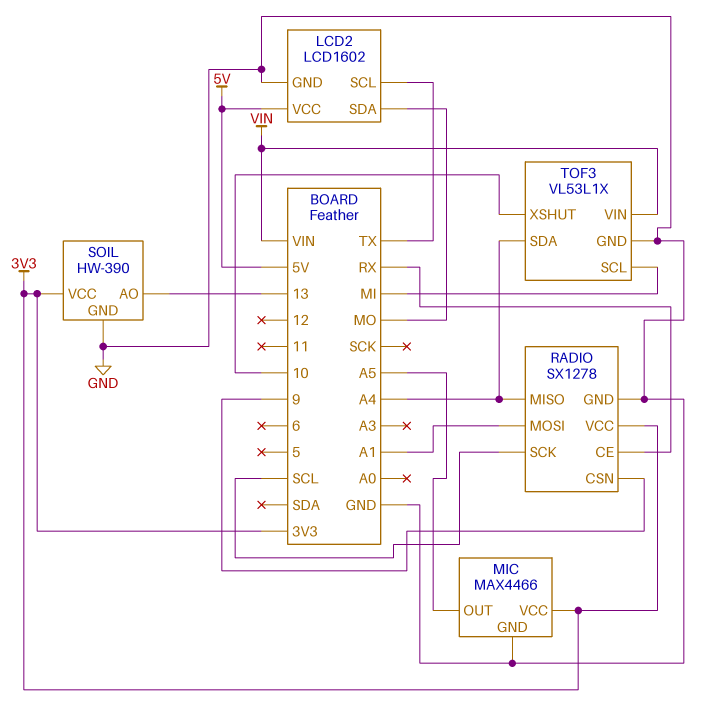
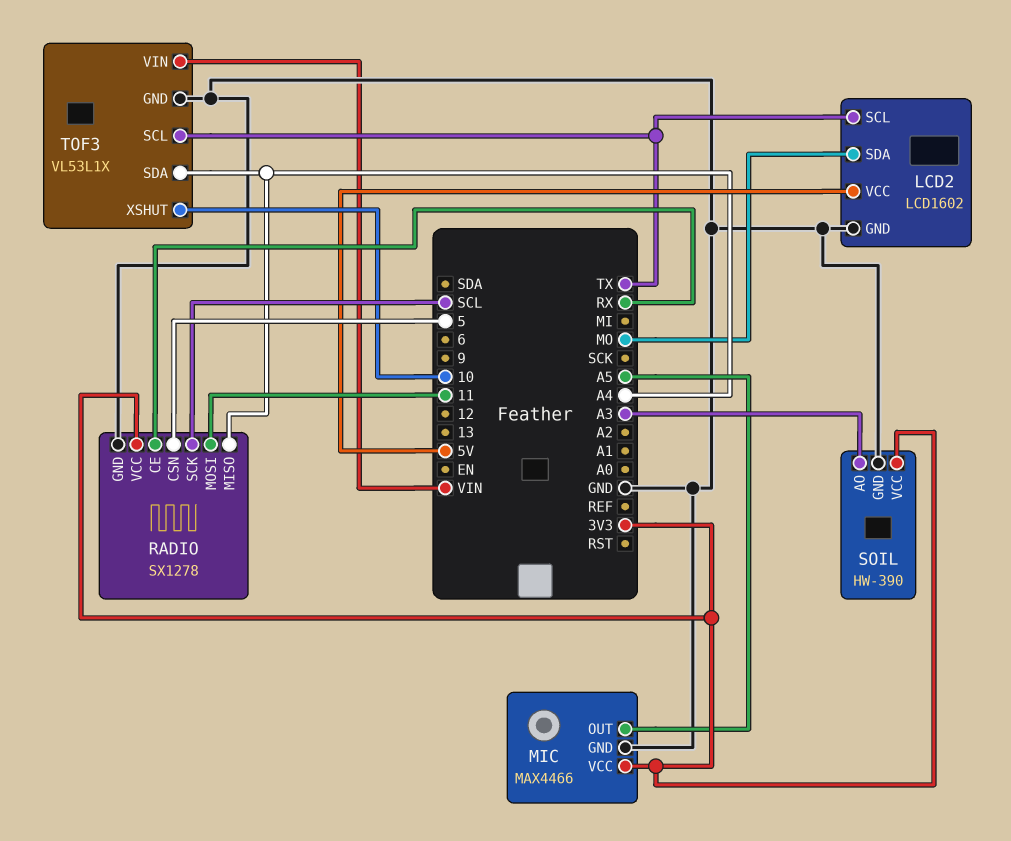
RADIO pin CSN: 9 -> 5
RADIO pin MOSI: A1 -> 11
SOIL pin AO: 13 -> A3
TOF3 pin SCL: MI -> TX

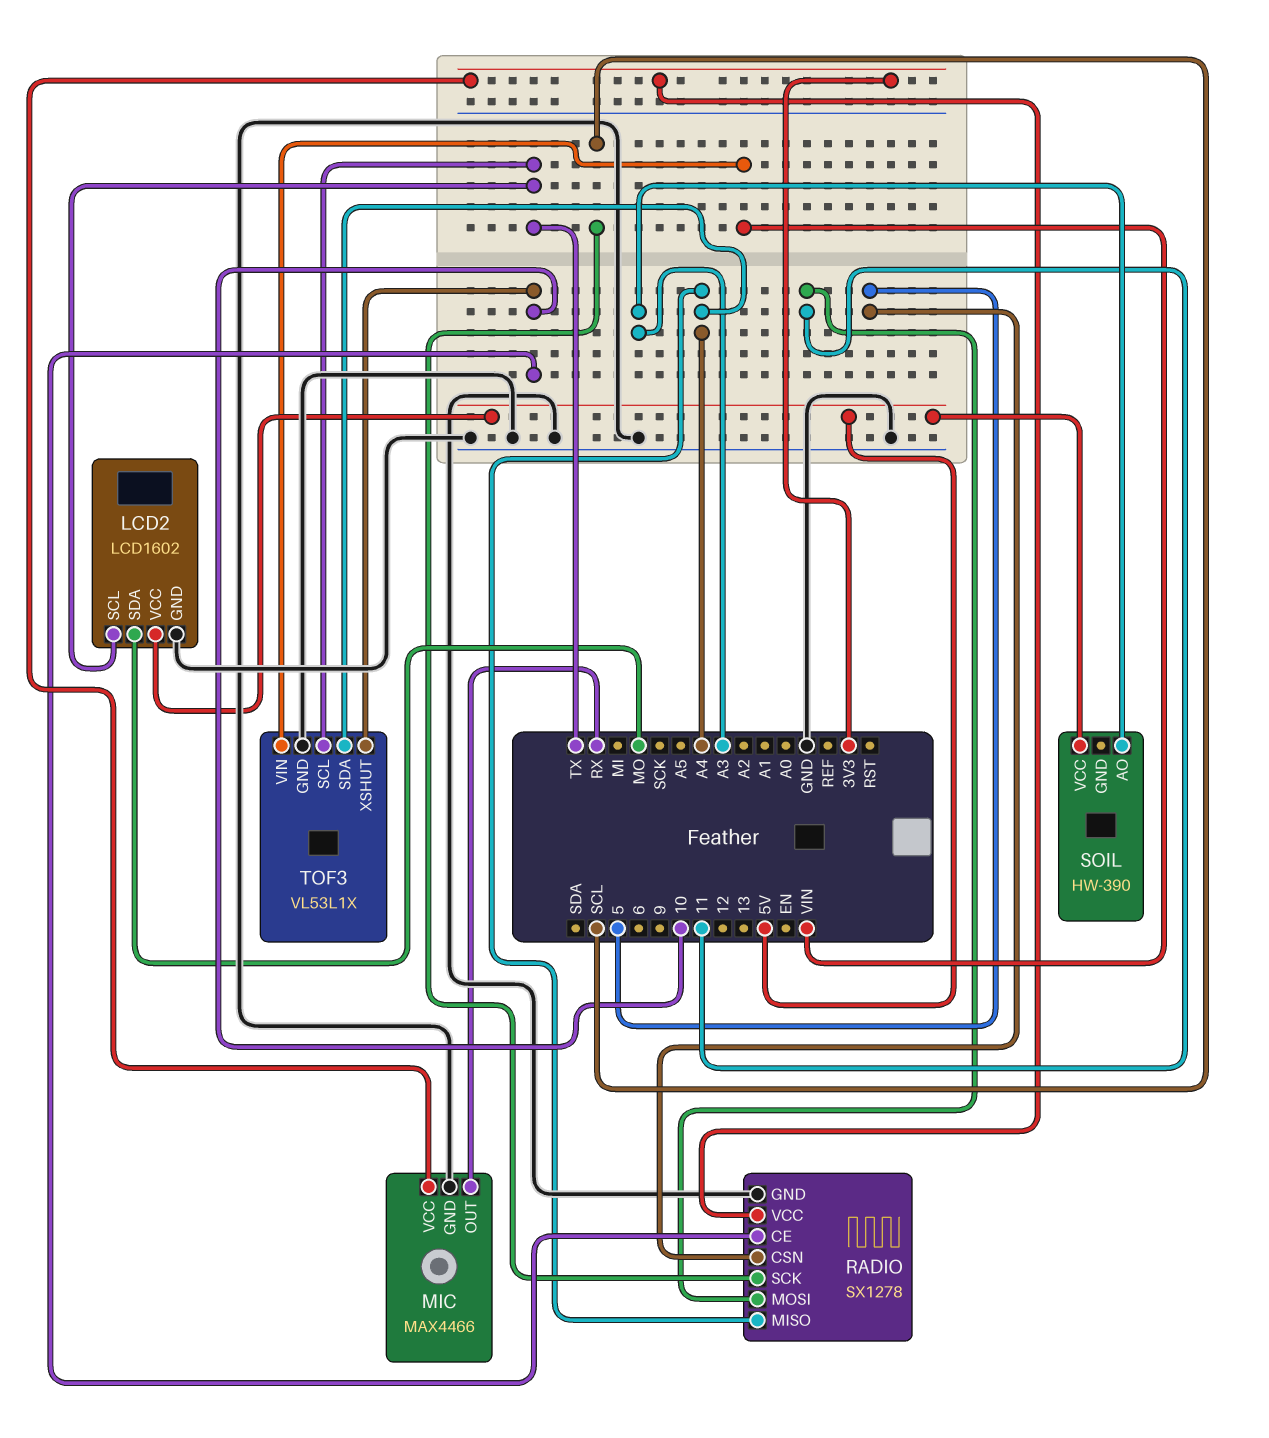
MIC pin OUT: A5 -> RX
RADIO pin CE: RX -> 10
SOIL pin GND: GND -> none
SOIL pin VCC: 3V3 -> 5V

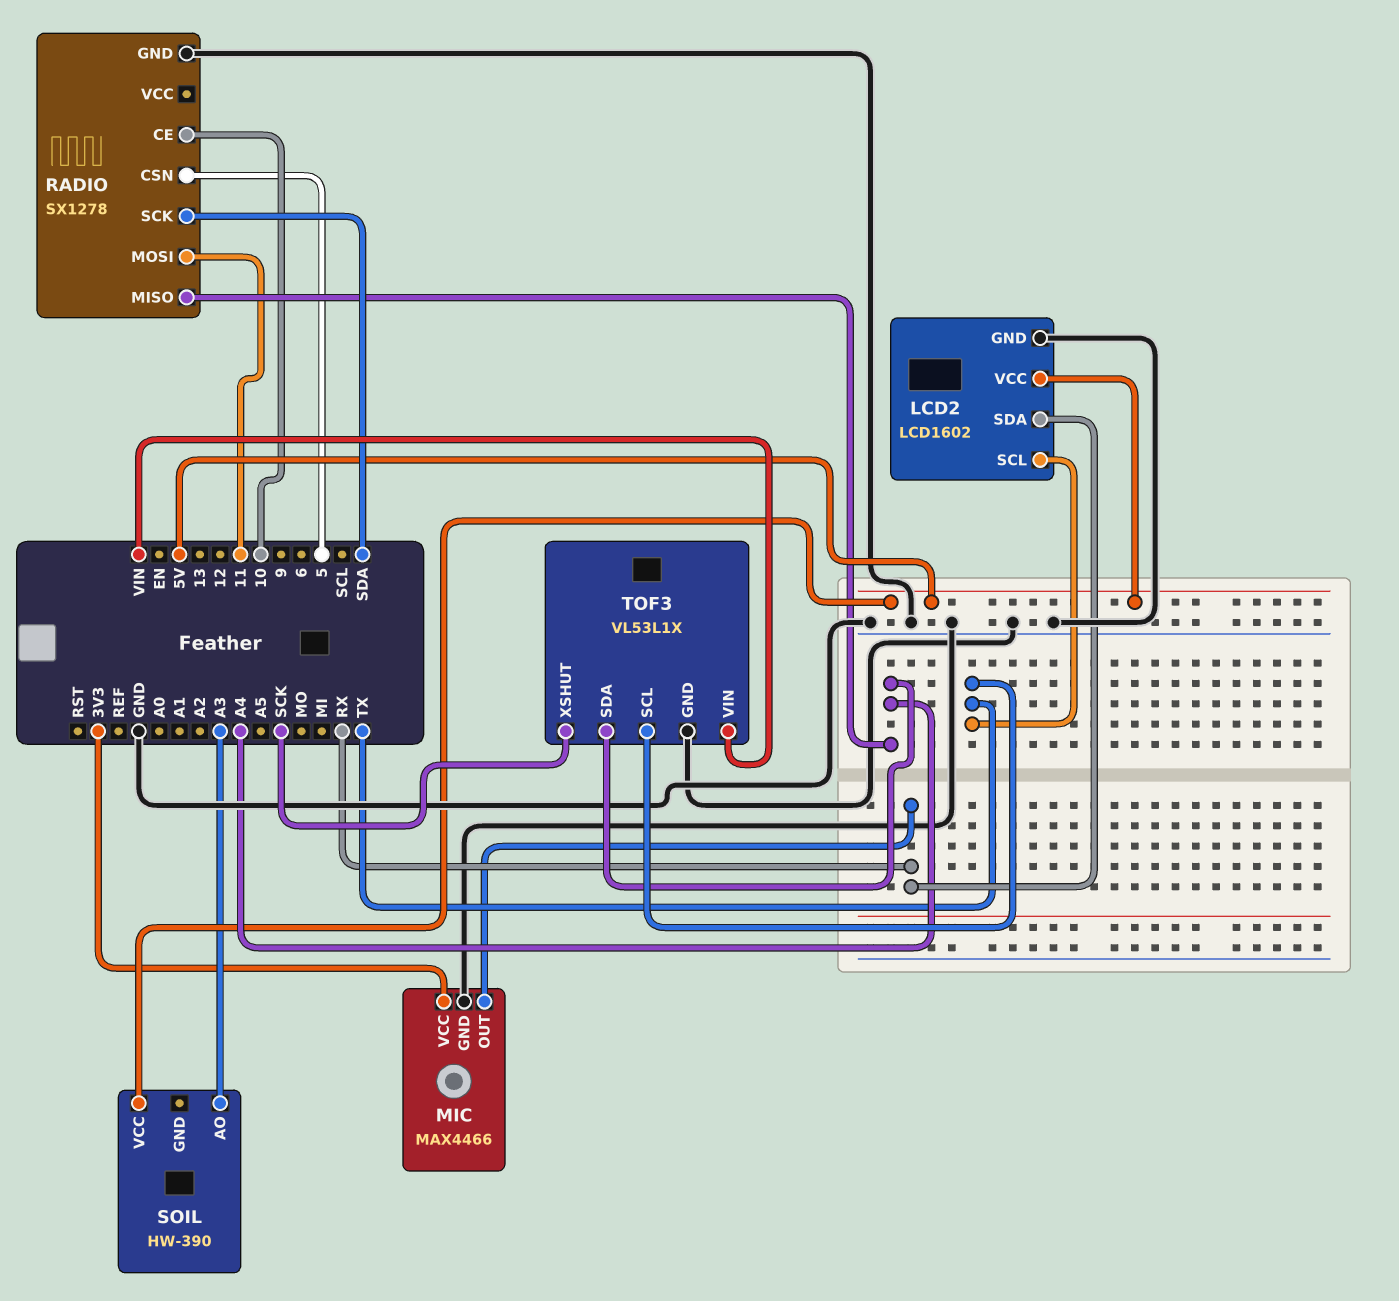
LCD2 pin SDA: MO -> RX
RADIO pin SCK: SCL -> SDA
RADIO pin VCC: 3V3 -> none
TOF3 pin XSHUT: 10 -> SCK

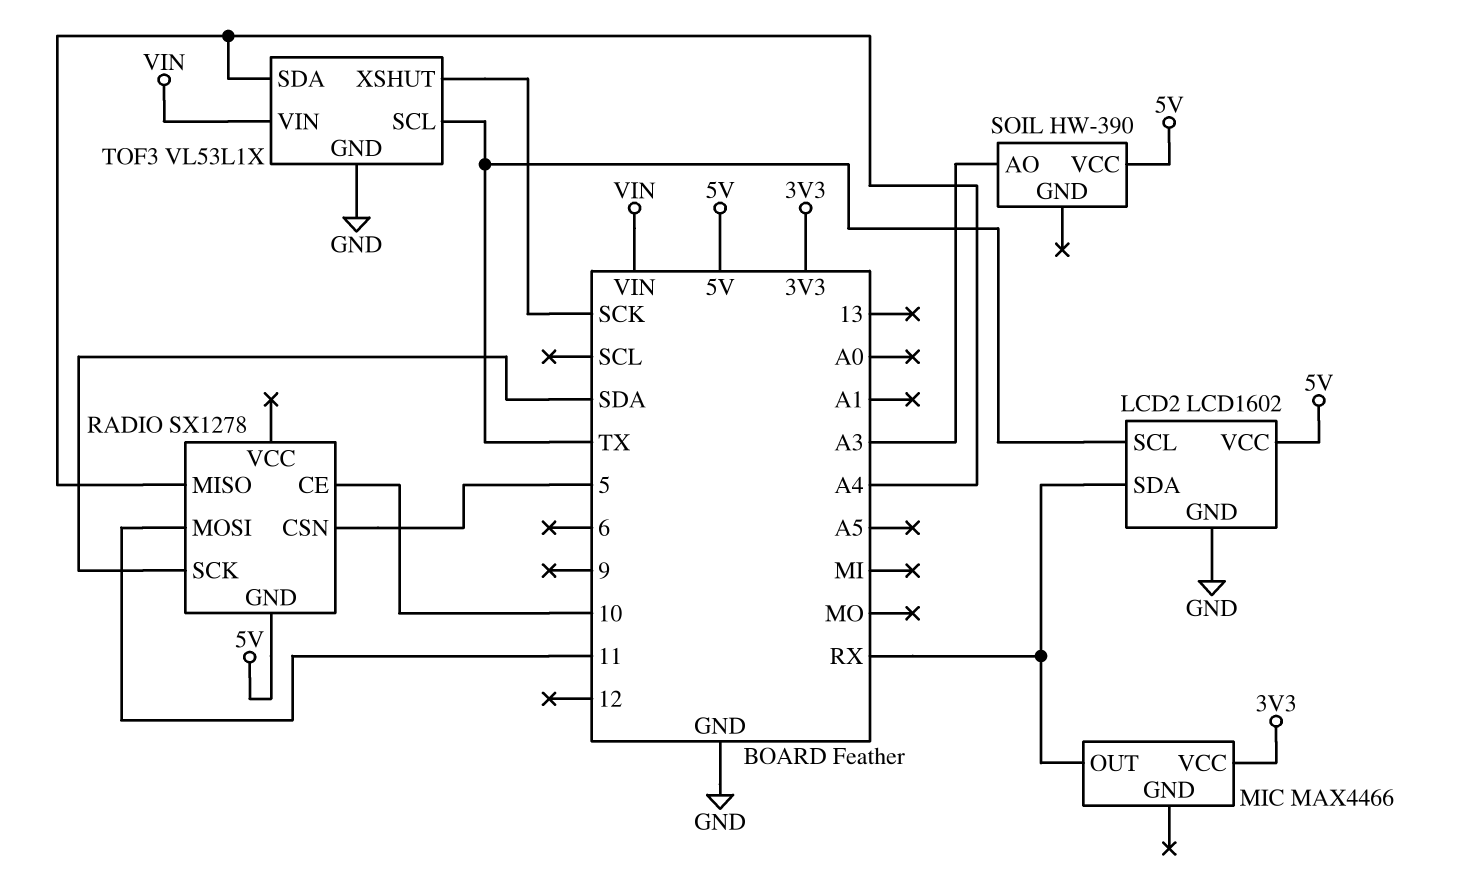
MIC pin GND: GND -> none
RADIO pin GND: GND -> 5V

